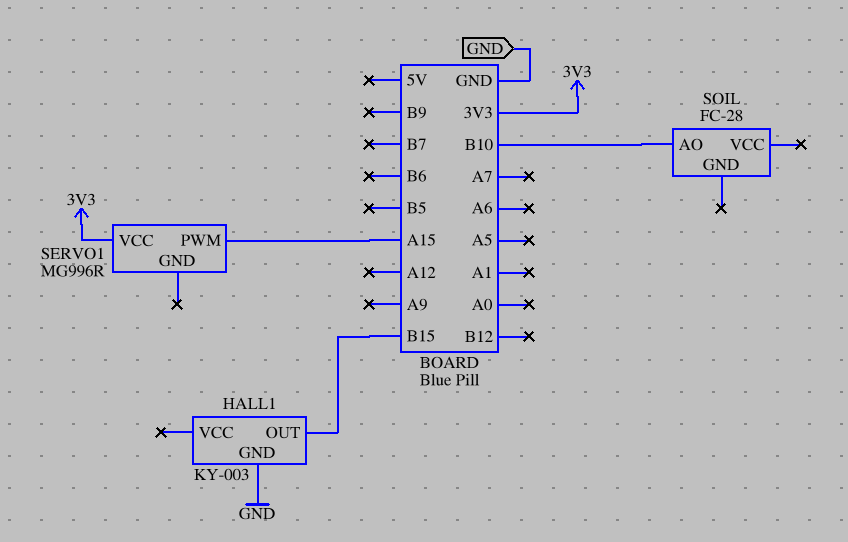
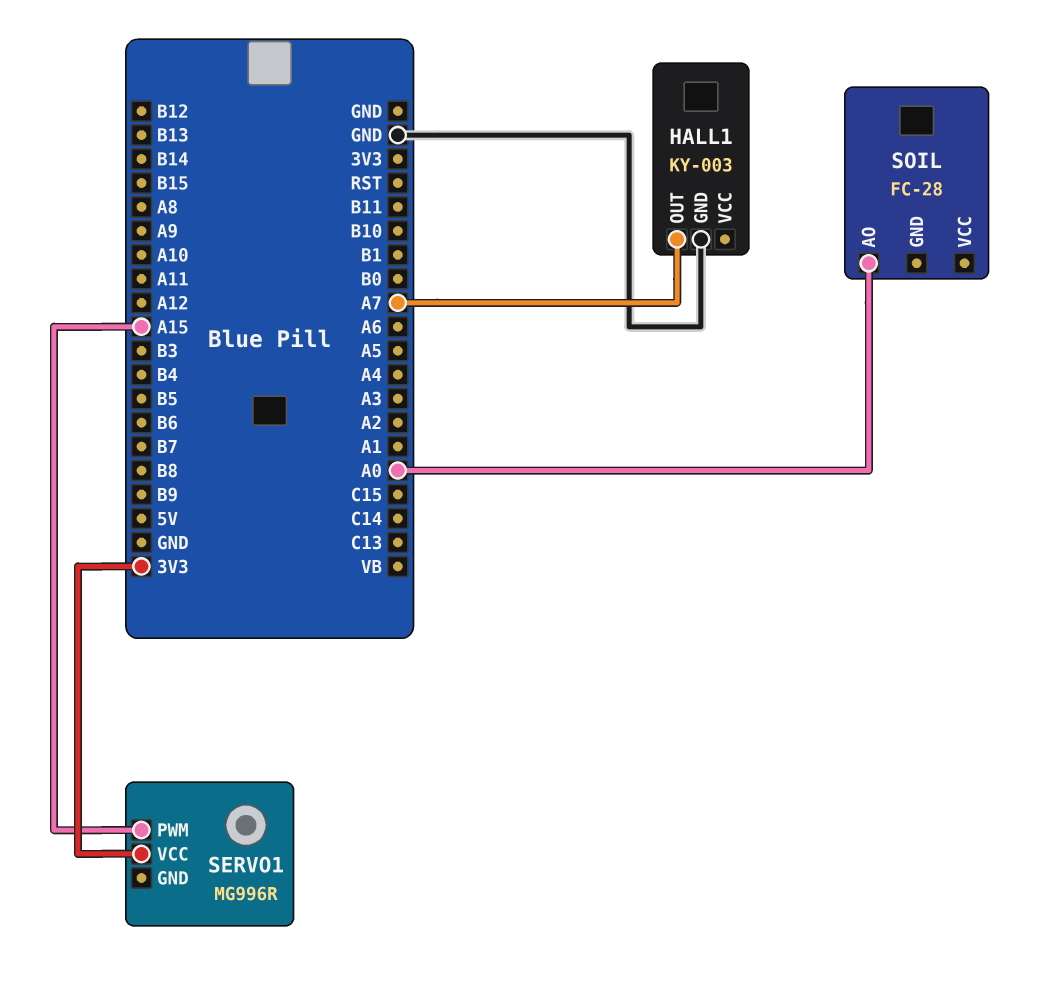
HALL1 pin OUT: B15 -> A7
SOIL pin AO: B10 -> A0

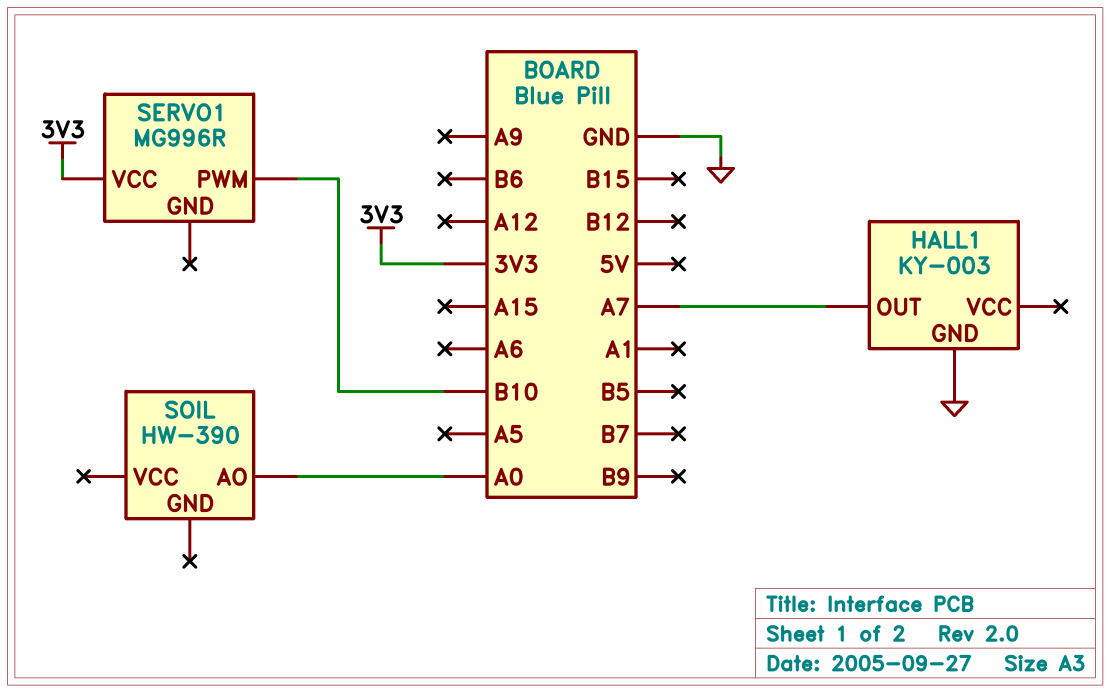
SERVO1 pin PWM: A15 -> B10
SOIL: FC-28 -> HW-390

